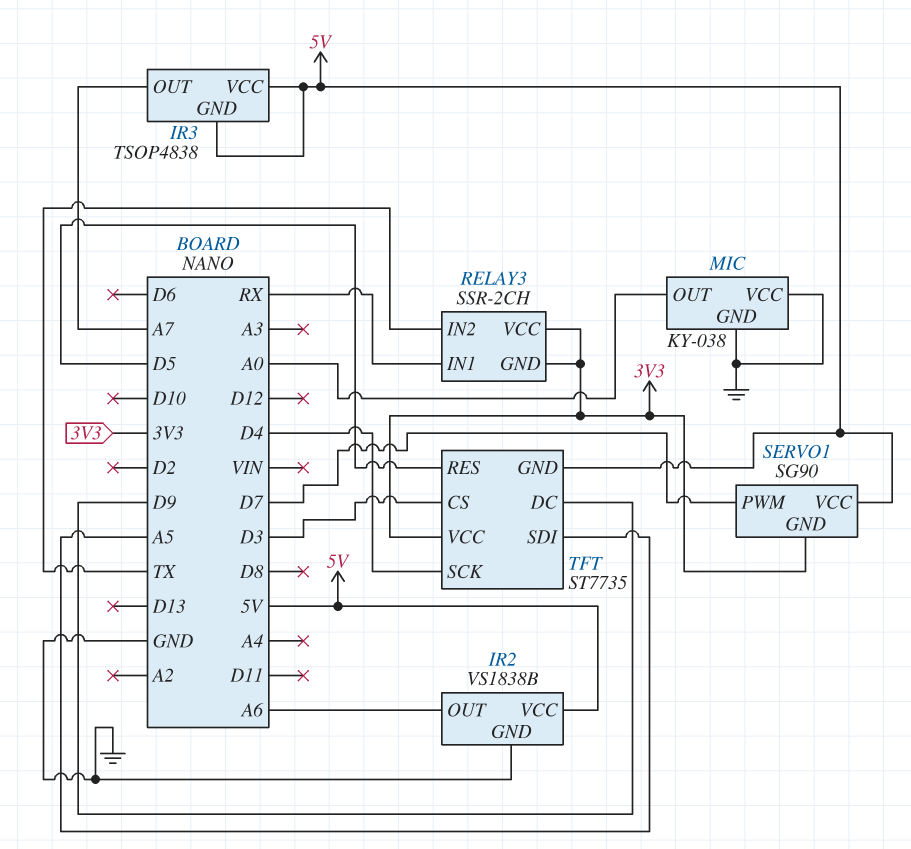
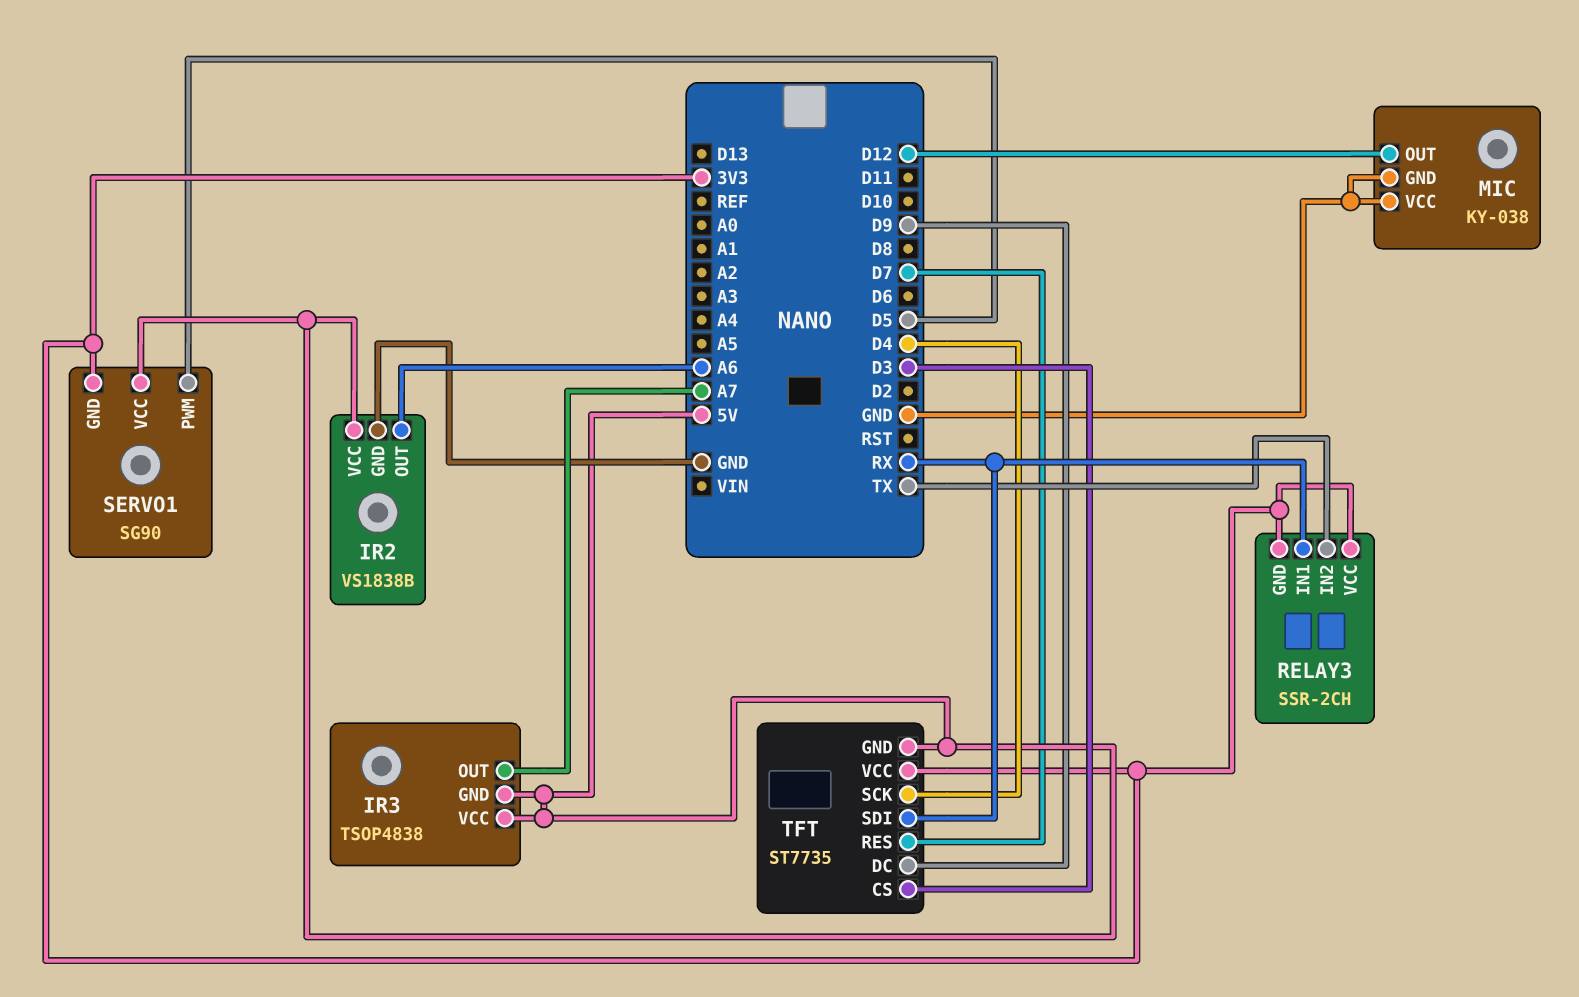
MIC pin OUT: A0 -> D12
SERVO1 pin PWM: D7 -> D5
TFT pin RES: D5 -> D7
TFT pin SDI: A5 -> RX

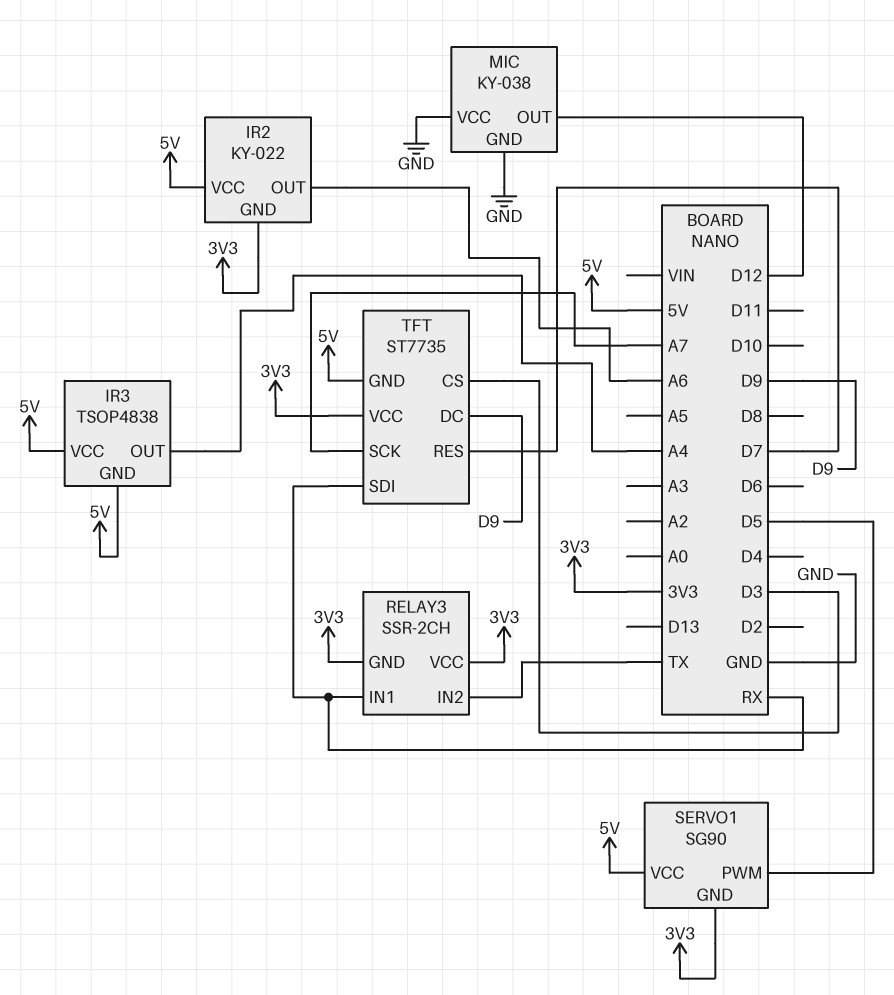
IR2: VS1838B -> KY-022
IR2 pin GND: GND -> 3V3
IR3 pin OUT: A7 -> A4
TFT pin SCK: D4 -> A7

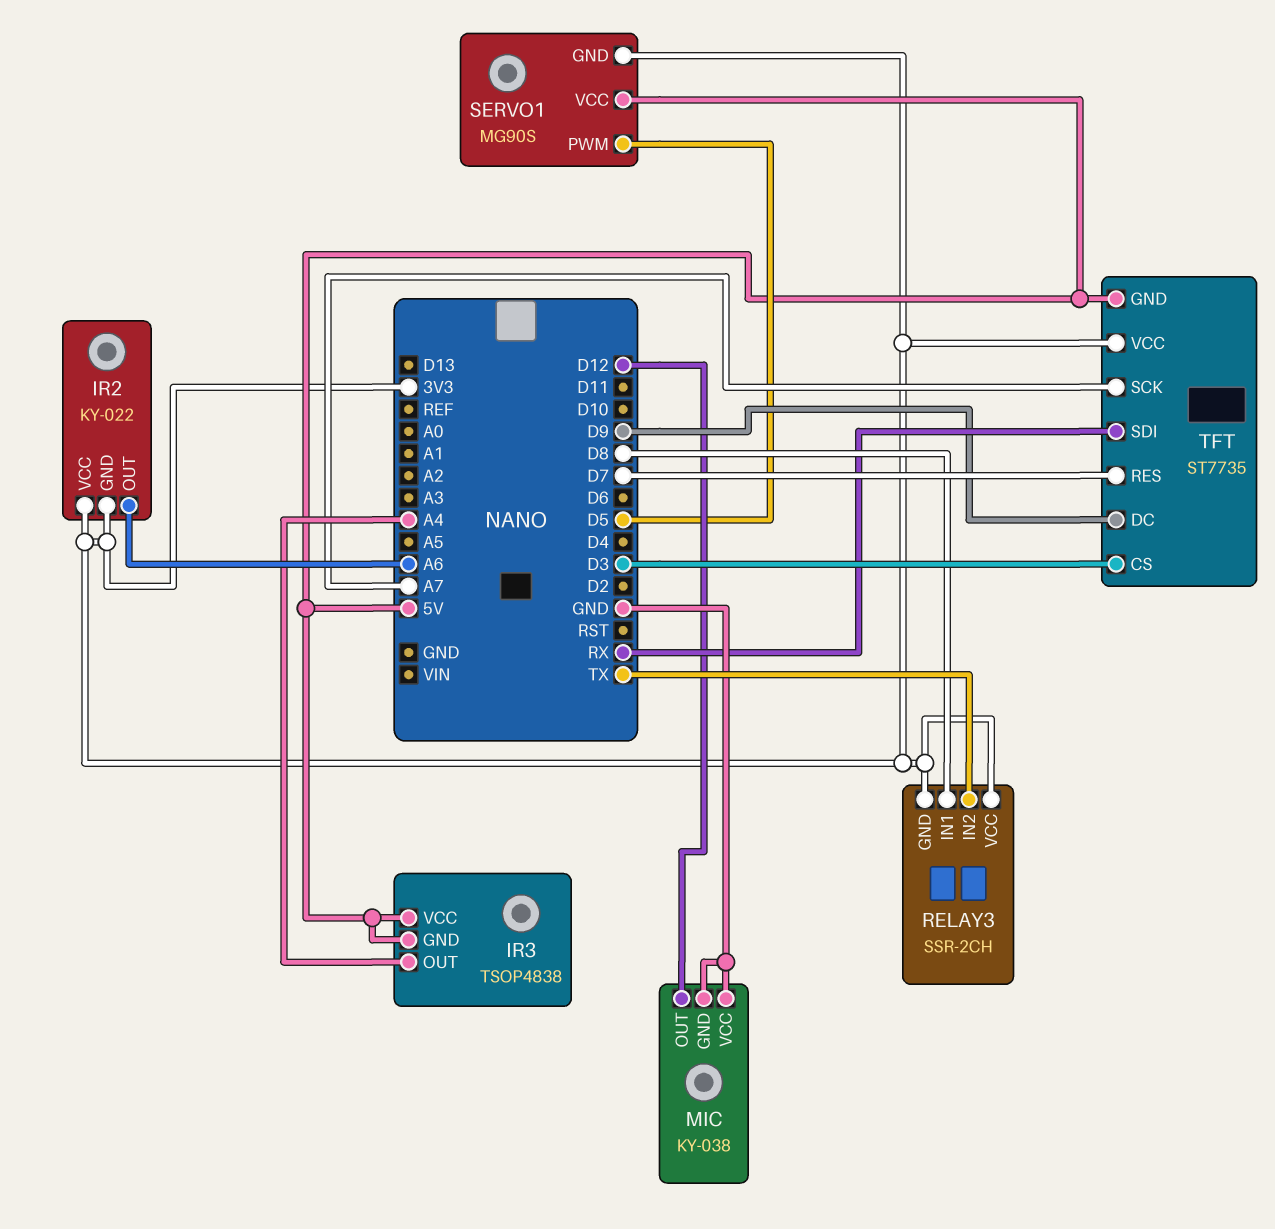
IR2 pin VCC: 5V -> 3V3
RELAY3 pin IN1: RX -> D8
SERVO1: SG90 -> MG90S

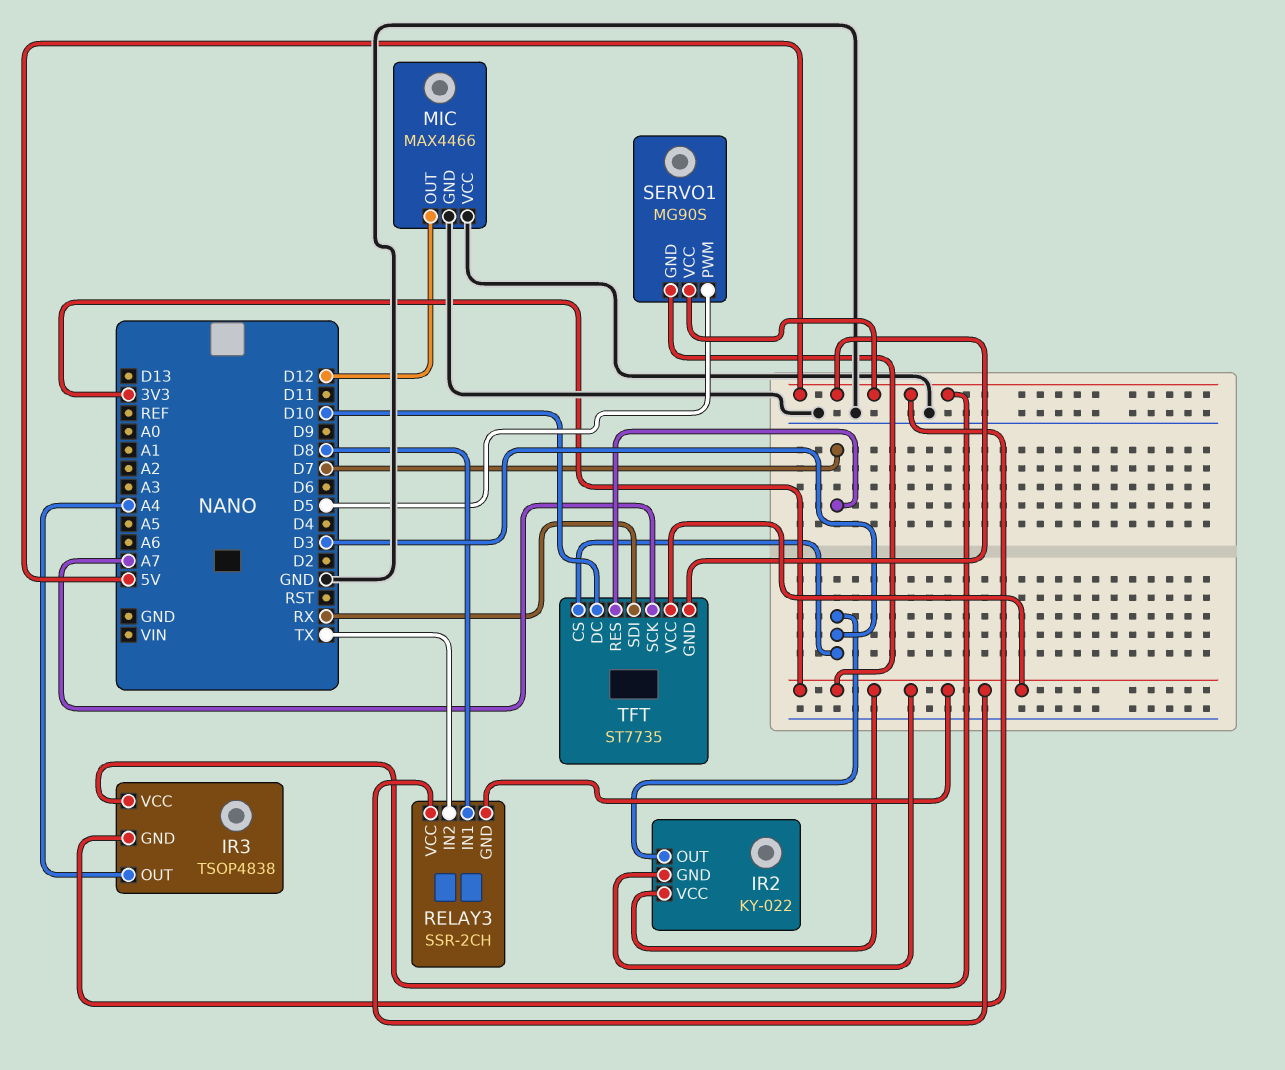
IR2 pin OUT: A6 -> D3
MIC: KY-038 -> MAX4466
TFT pin DC: D9 -> D10

